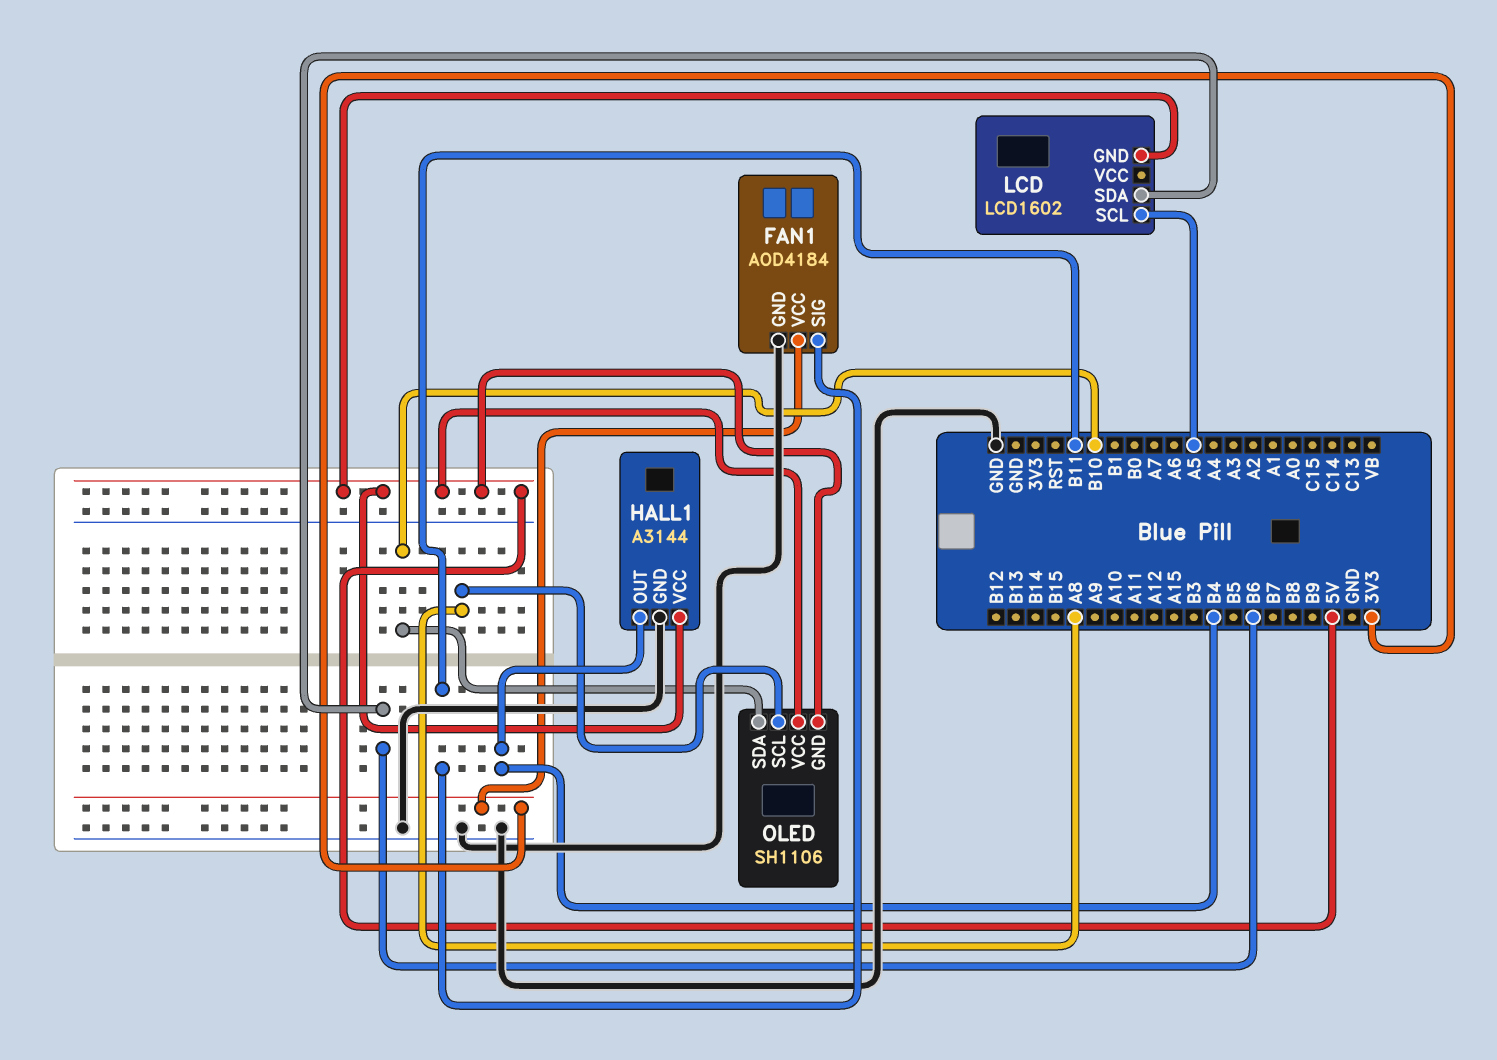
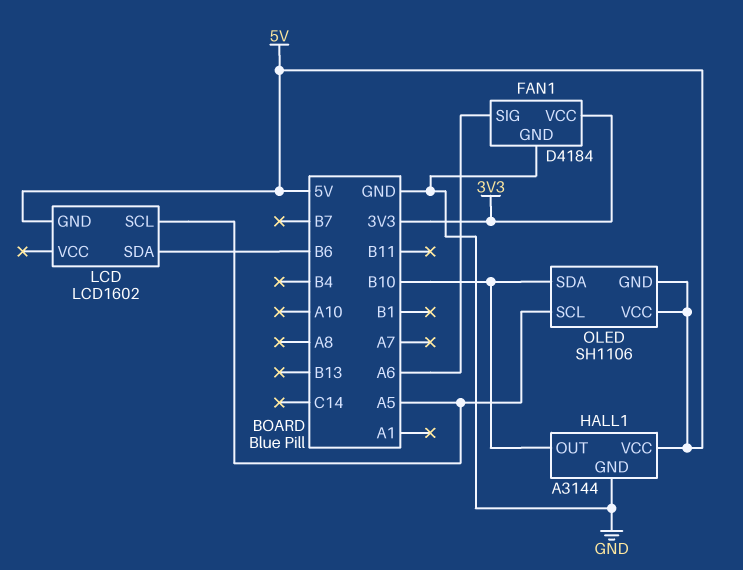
FAN1: AOD4184 -> D4184
FAN1 pin SIG: B11 -> A6
HALL1 pin OUT: B4 -> B10
OLED pin SCL: A8 -> A5

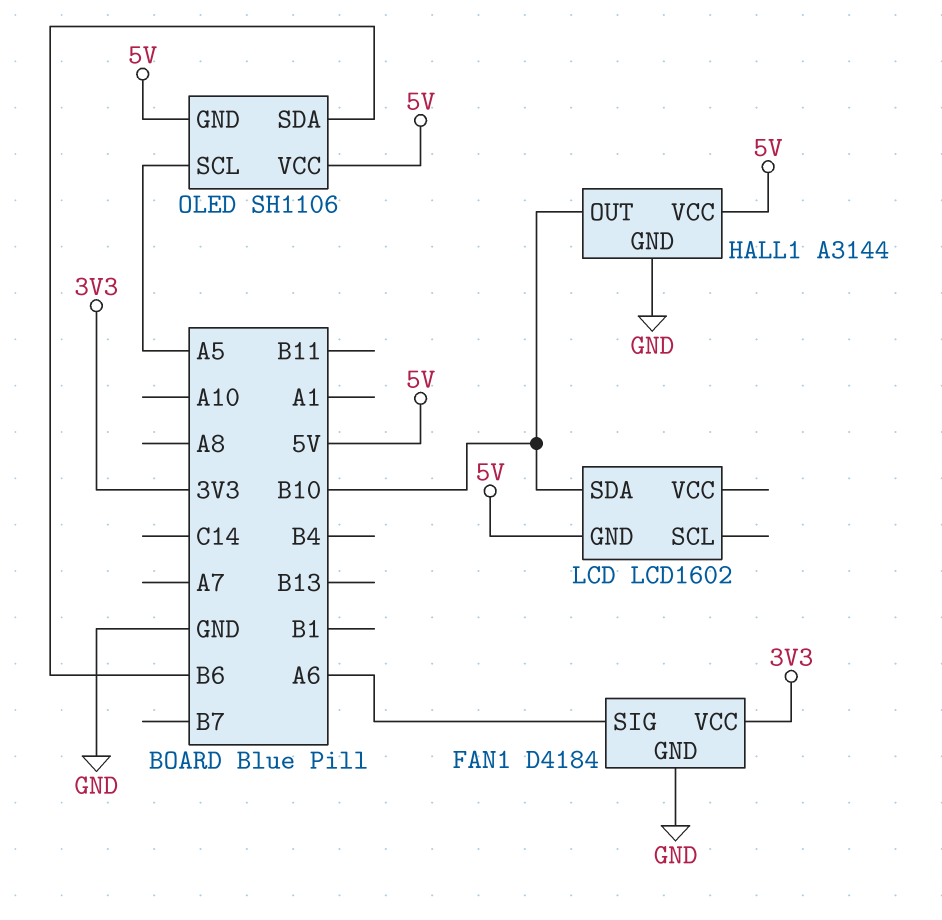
LCD pin SCL: A5 -> none
LCD pin SDA: B6 -> B10
OLED pin SDA: B10 -> B6

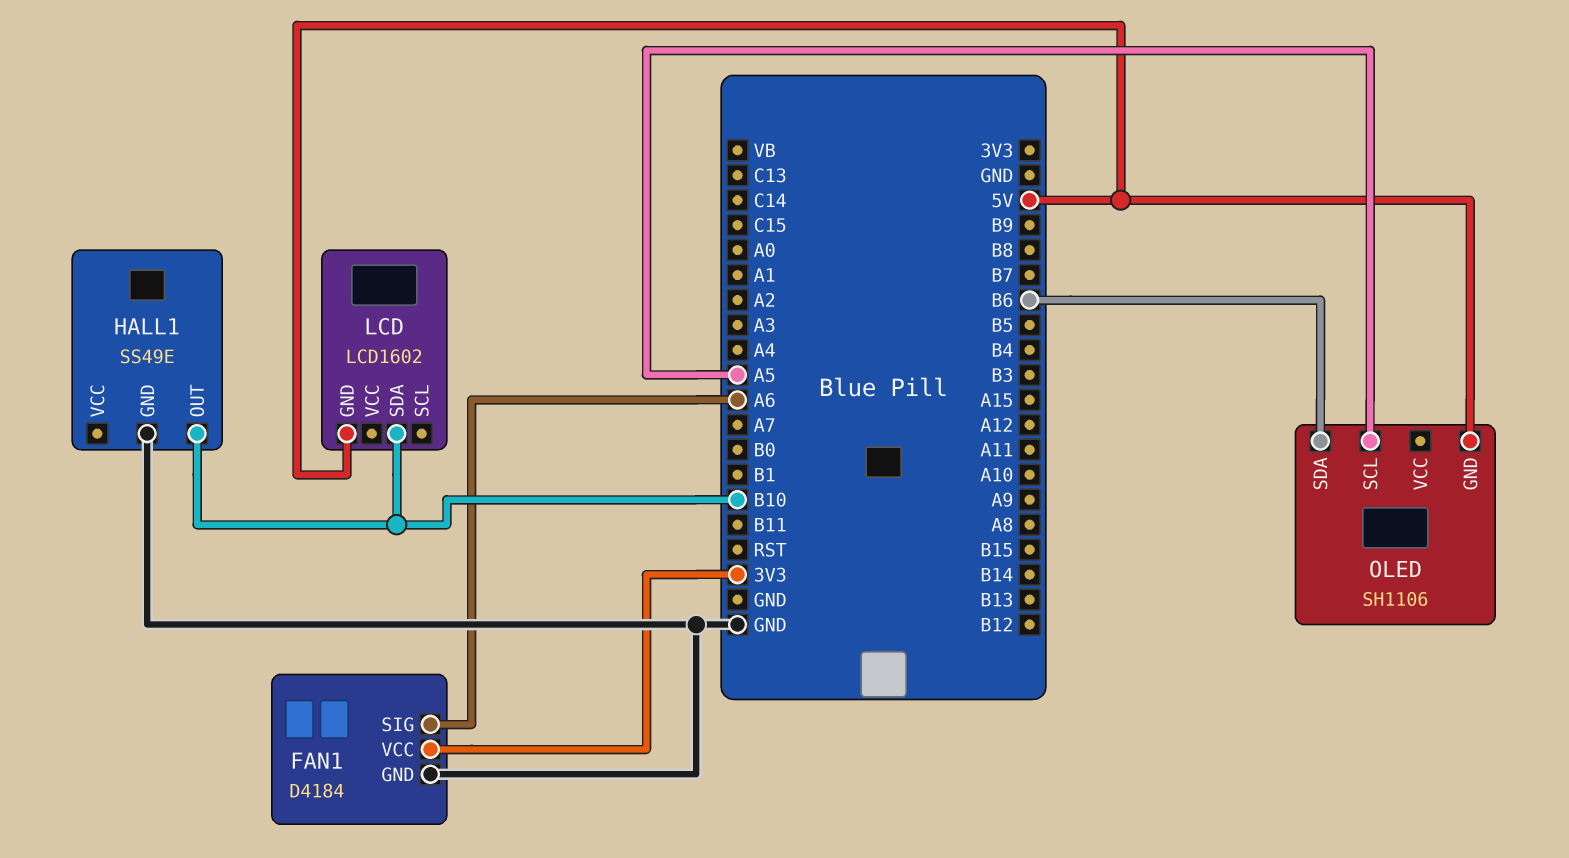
HALL1: A3144 -> SS49E
HALL1 pin VCC: 5V -> none
OLED pin VCC: 5V -> none

